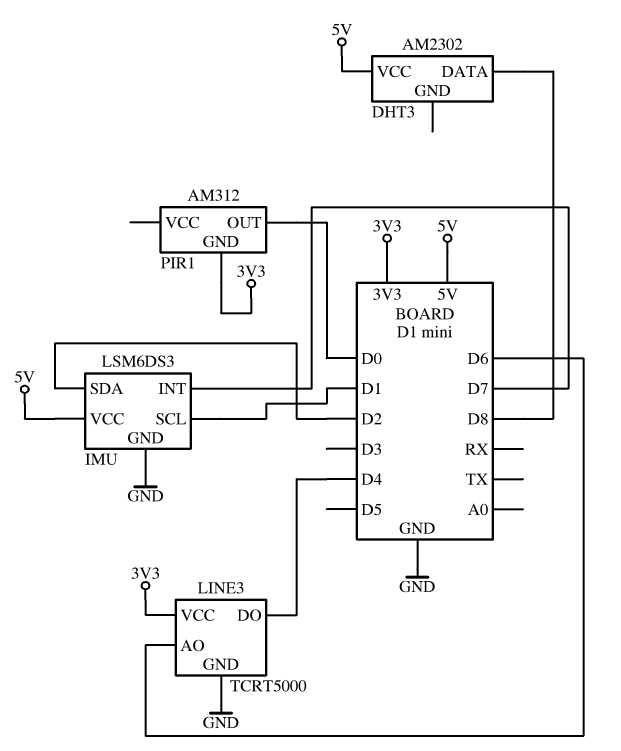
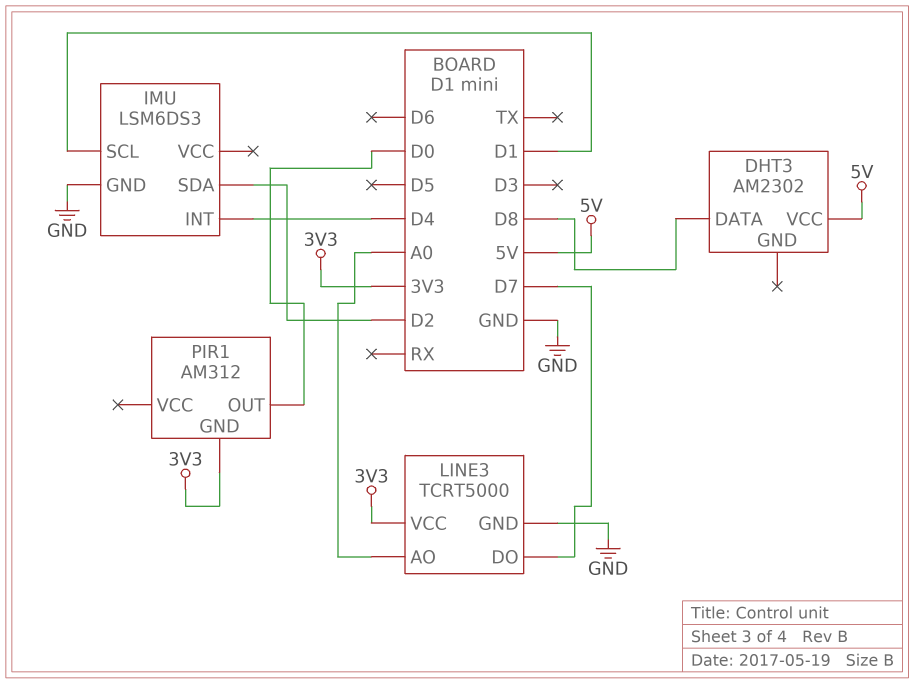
IMU pin INT: D7 -> D4
IMU pin VCC: 5V -> none
LINE3 pin AO: D6 -> A0
LINE3 pin DO: D4 -> D7

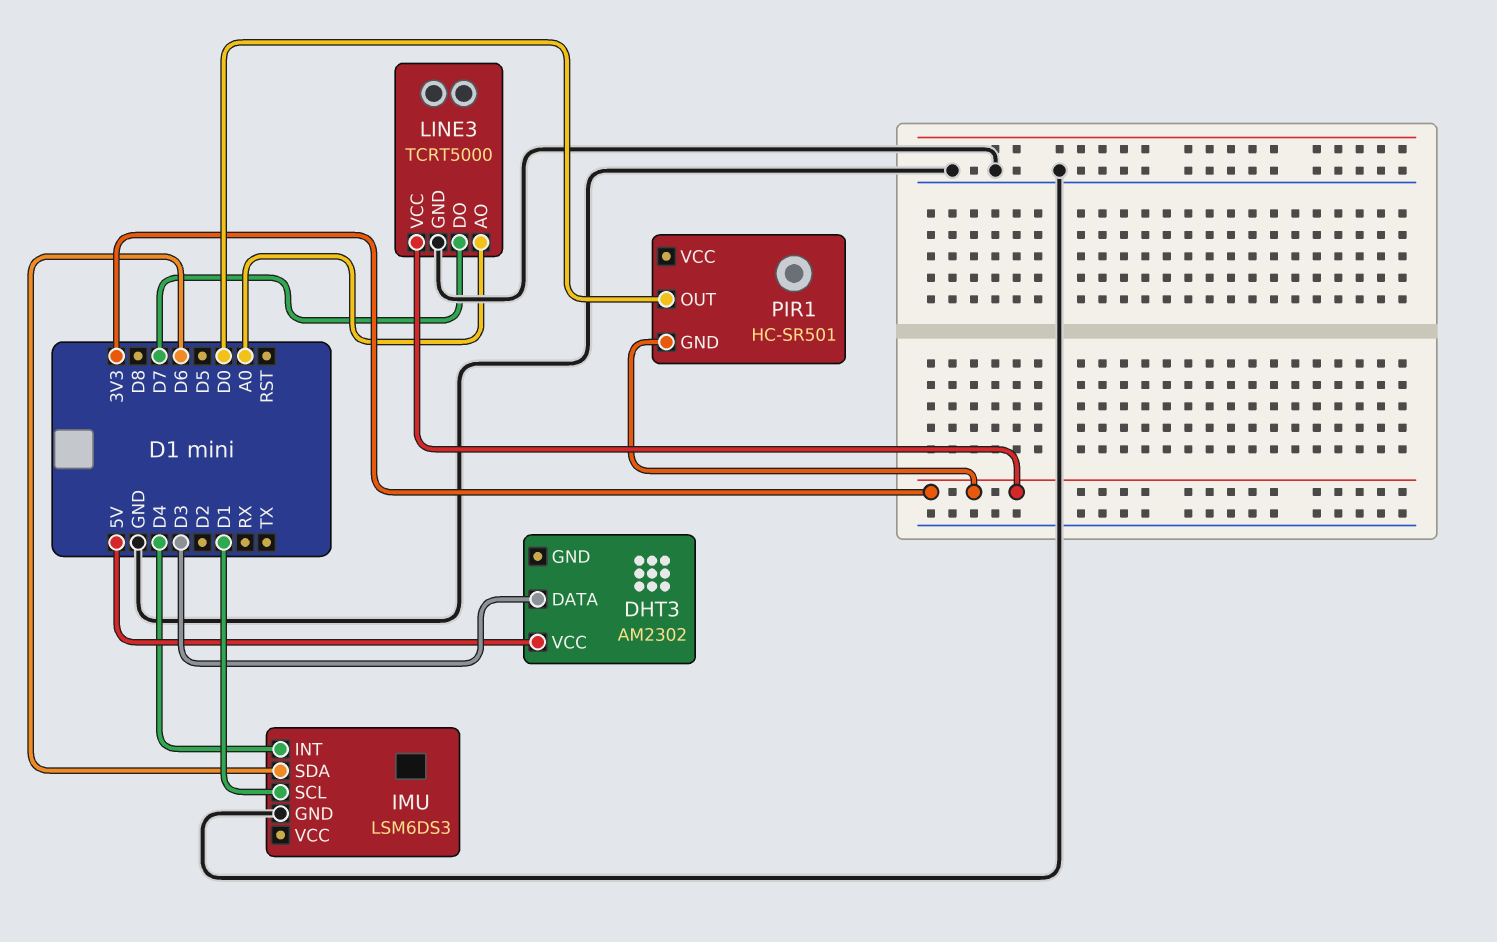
DHT3 pin DATA: D8 -> D3
IMU pin SDA: D2 -> D6
PIR1: AM312 -> HC-SR501

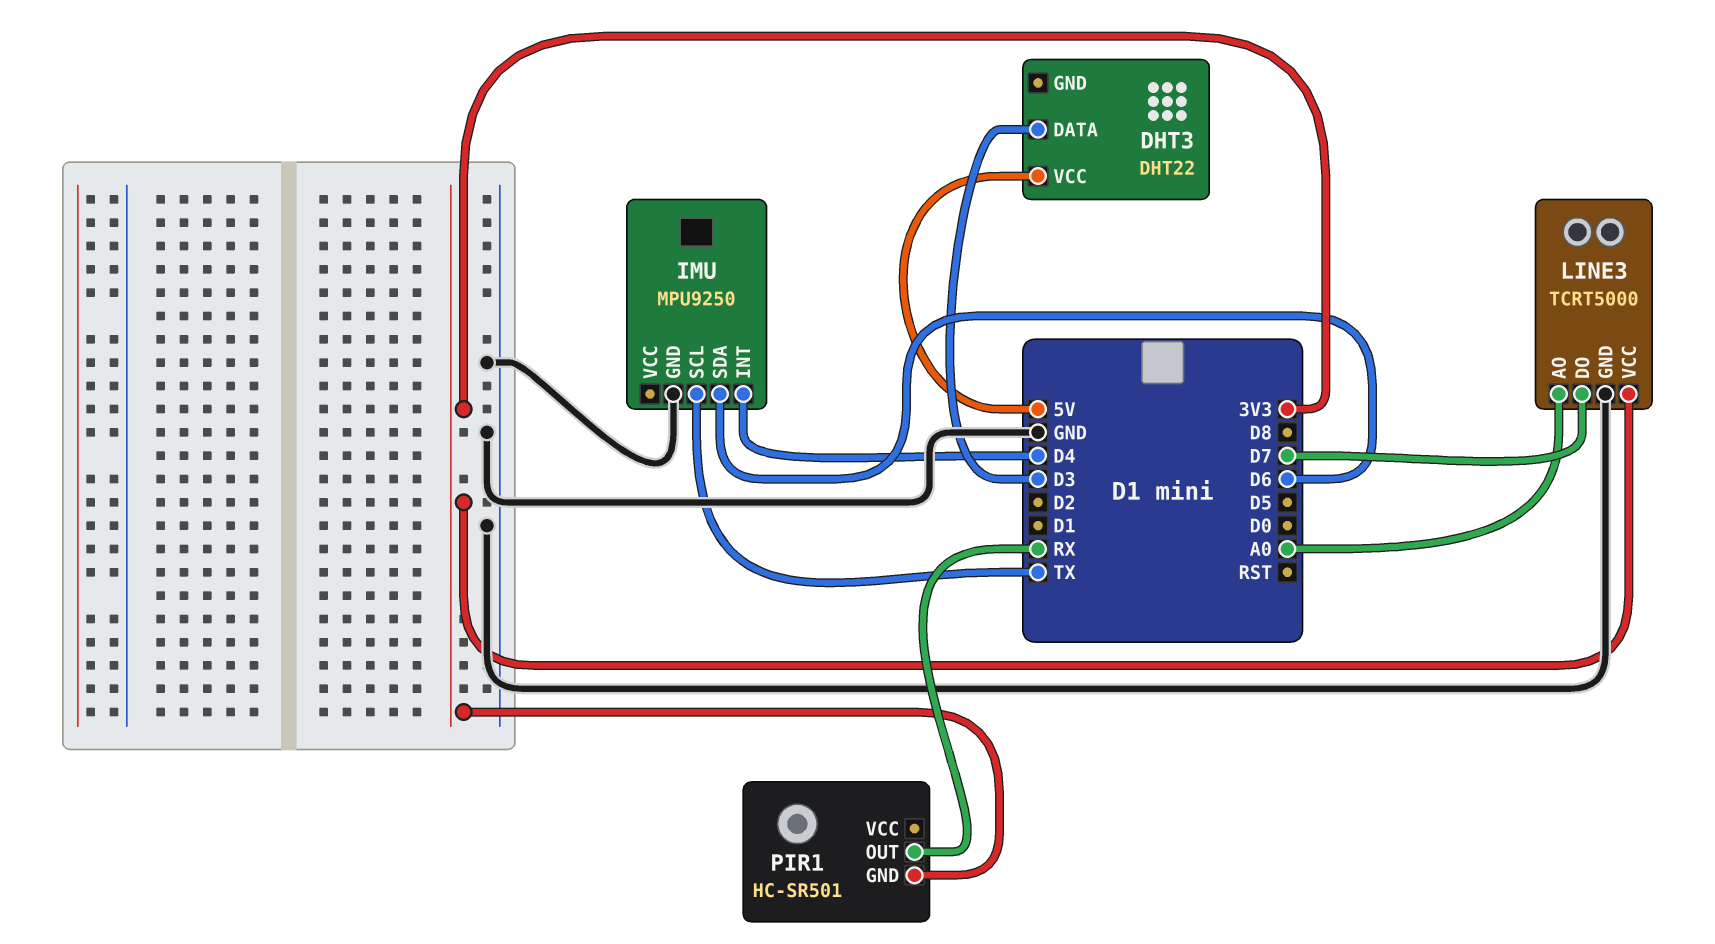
DHT3: AM2302 -> DHT22
IMU: LSM6DS3 -> MPU9250
IMU pin SCL: D1 -> TX
PIR1 pin OUT: D0 -> RX

